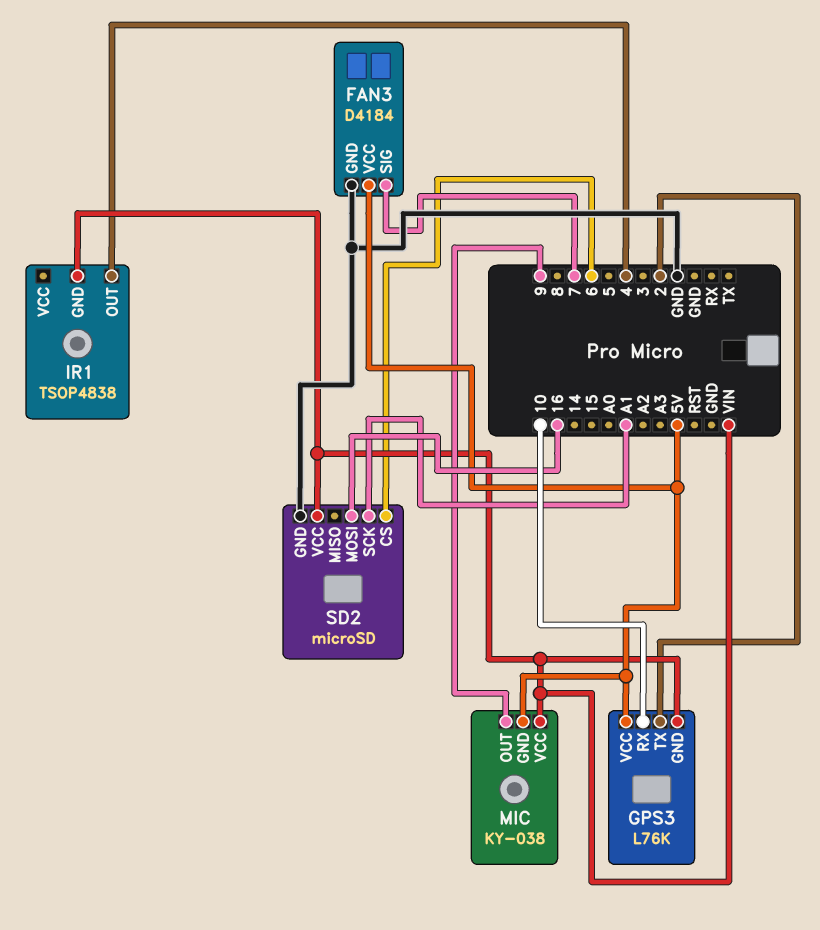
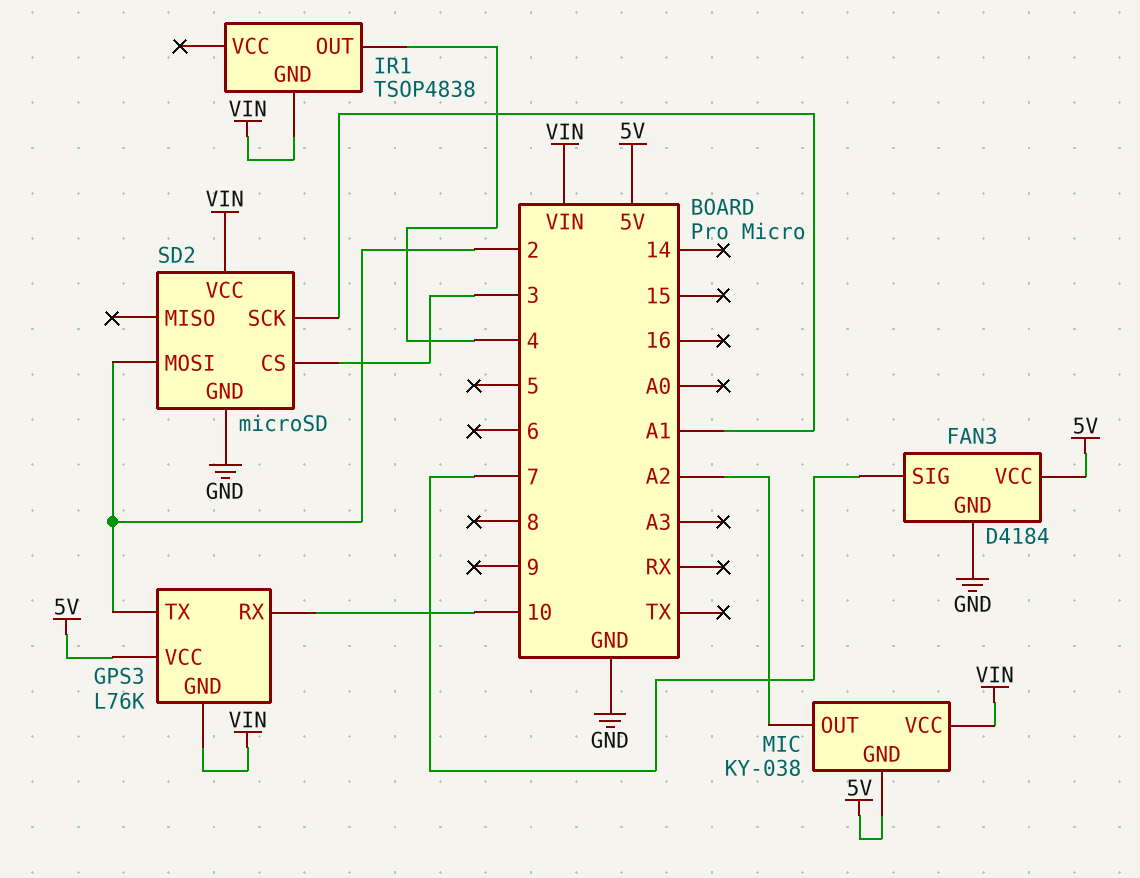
MIC pin OUT: 9 -> A2
SD2 pin CS: 6 -> 3
SD2 pin MOSI: 16 -> 2

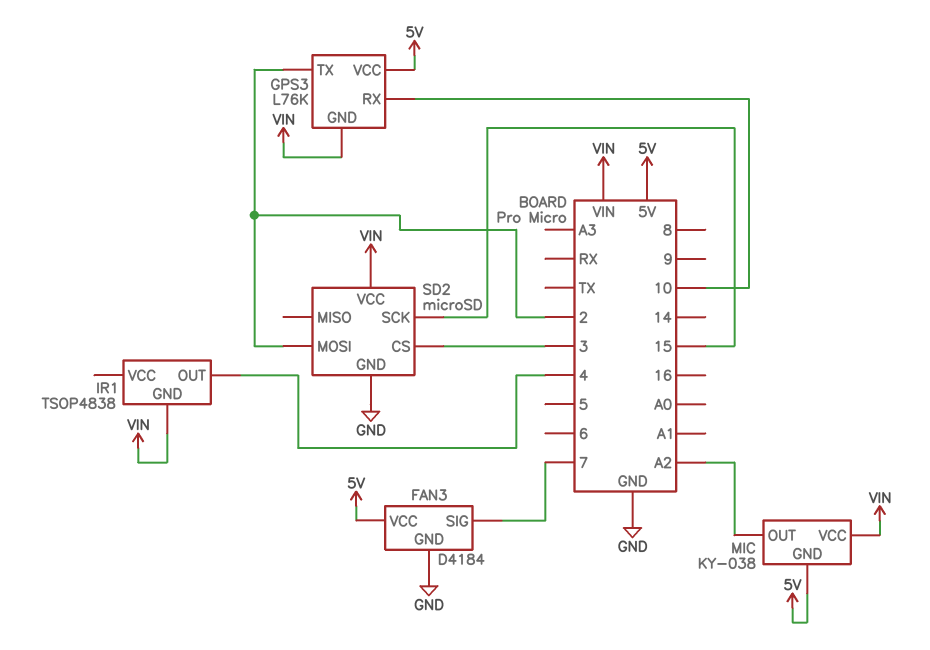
SD2 pin SCK: A1 -> 15

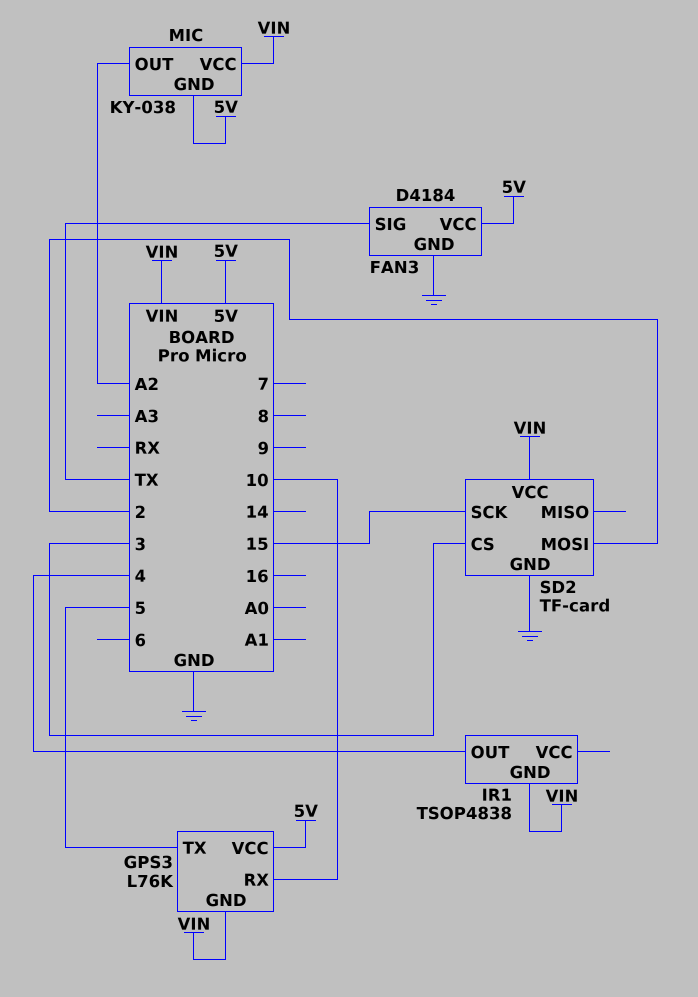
FAN3 pin SIG: 7 -> TX
GPS3 pin TX: 2 -> 5
SD2: microSD -> TF-card

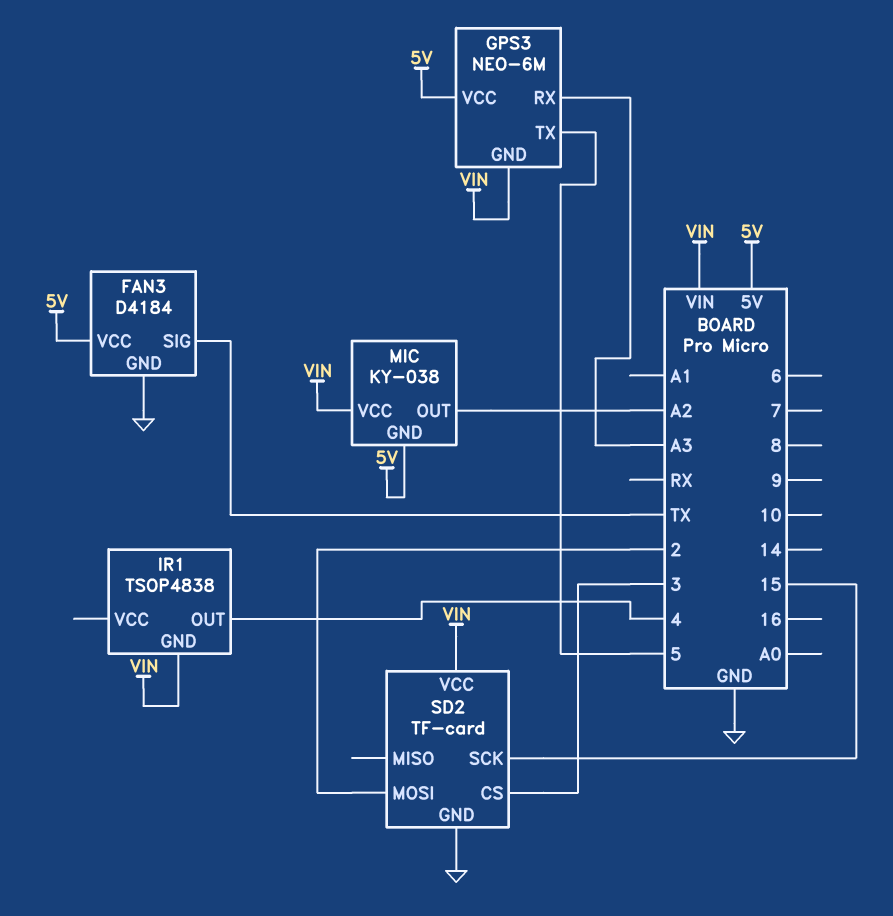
GPS3: L76K -> NEO-6M
GPS3 pin RX: 10 -> A3

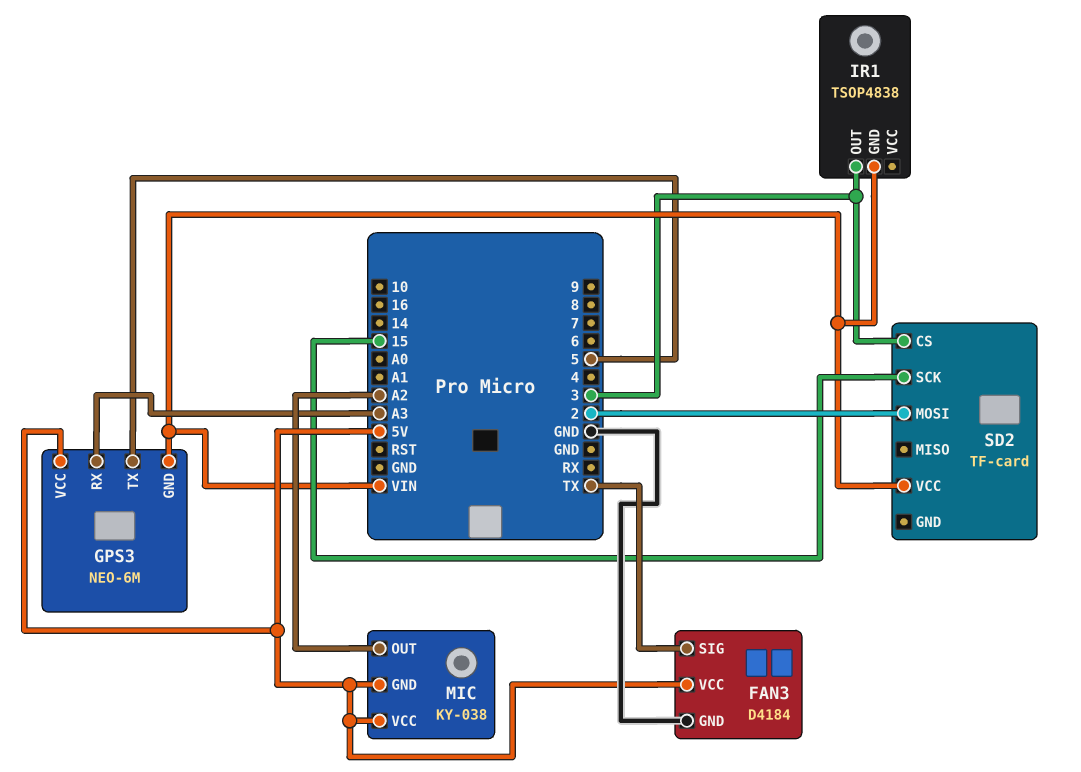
IR1 pin OUT: 4 -> 3
MIC pin VCC: VIN -> 5V
SD2 pin GND: GND -> none

